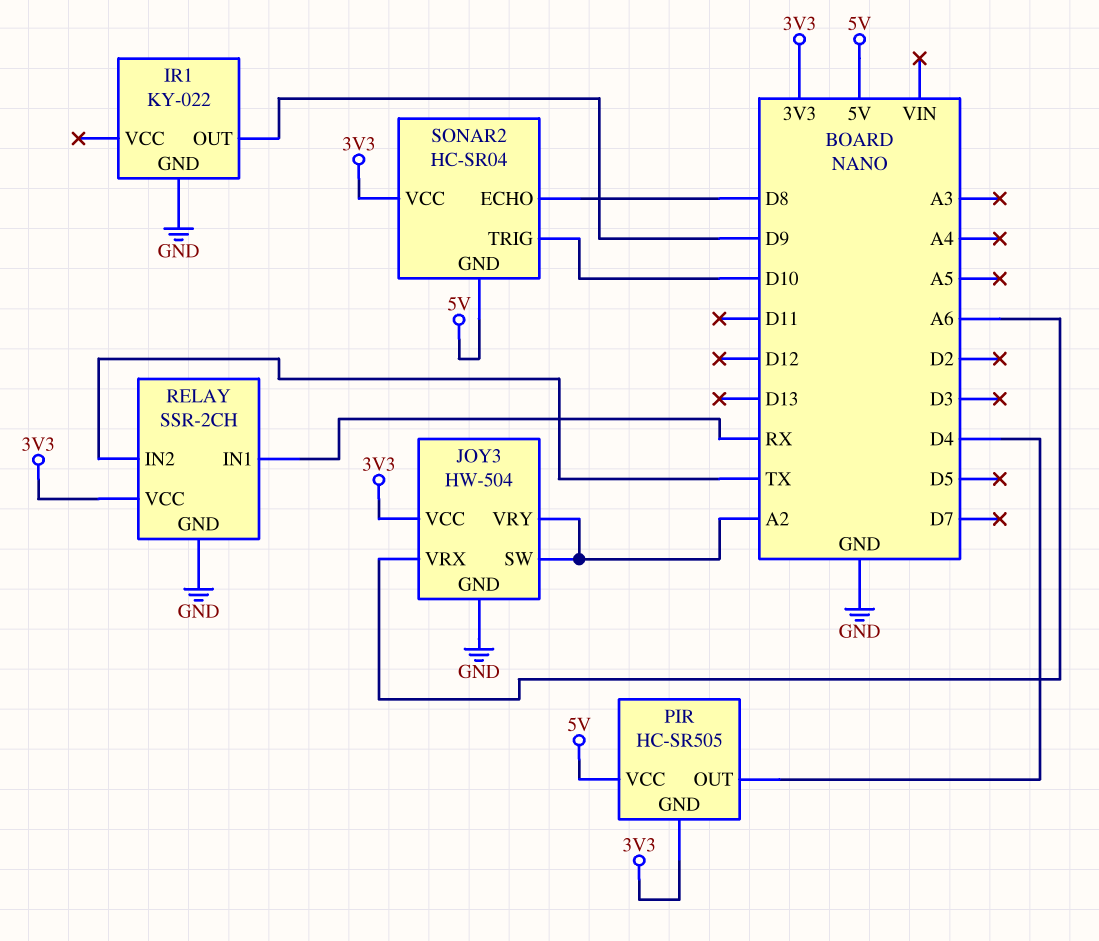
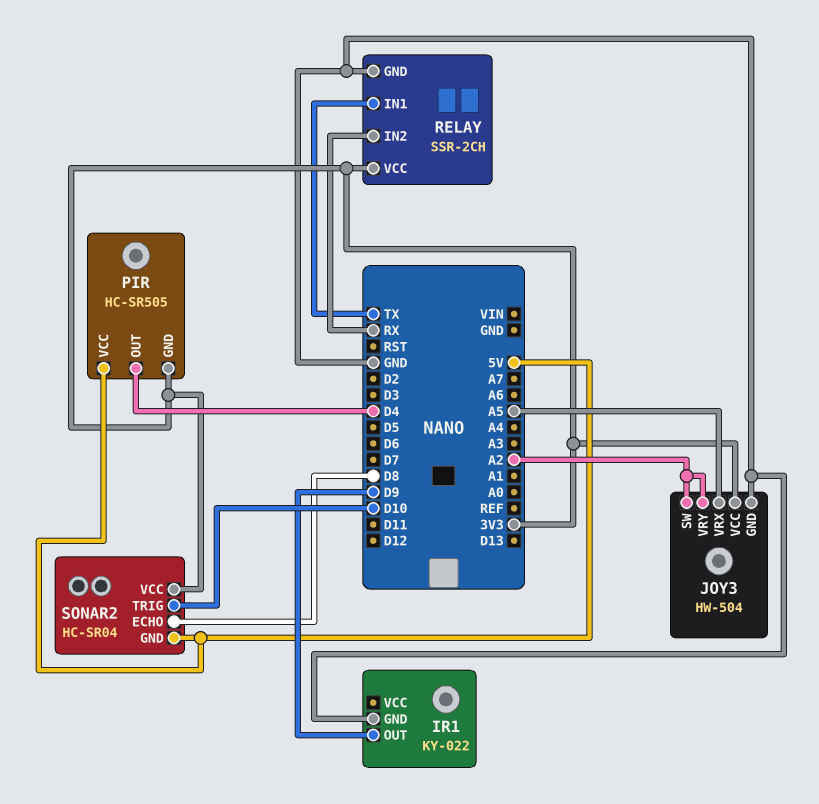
JOY3 pin VRX: A6 -> A5
RELAY pin IN1: RX -> TX
RELAY pin IN2: TX -> RX

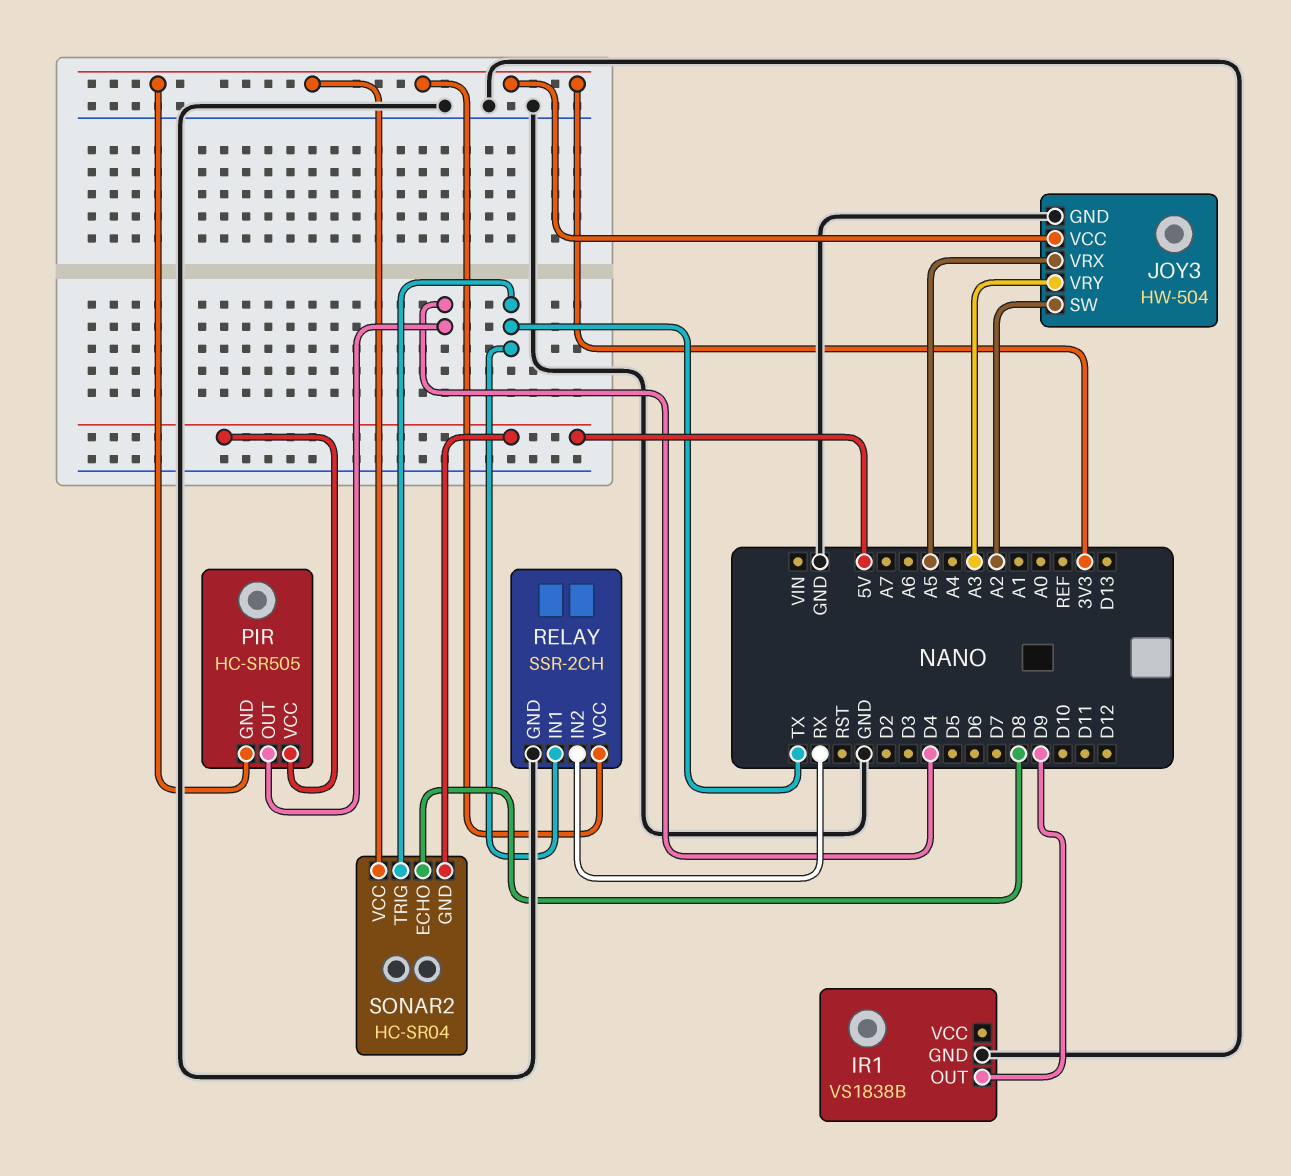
IR1: KY-022 -> VS1838B
JOY3 pin VRY: A2 -> A3
SONAR2 pin TRIG: D10 -> TX

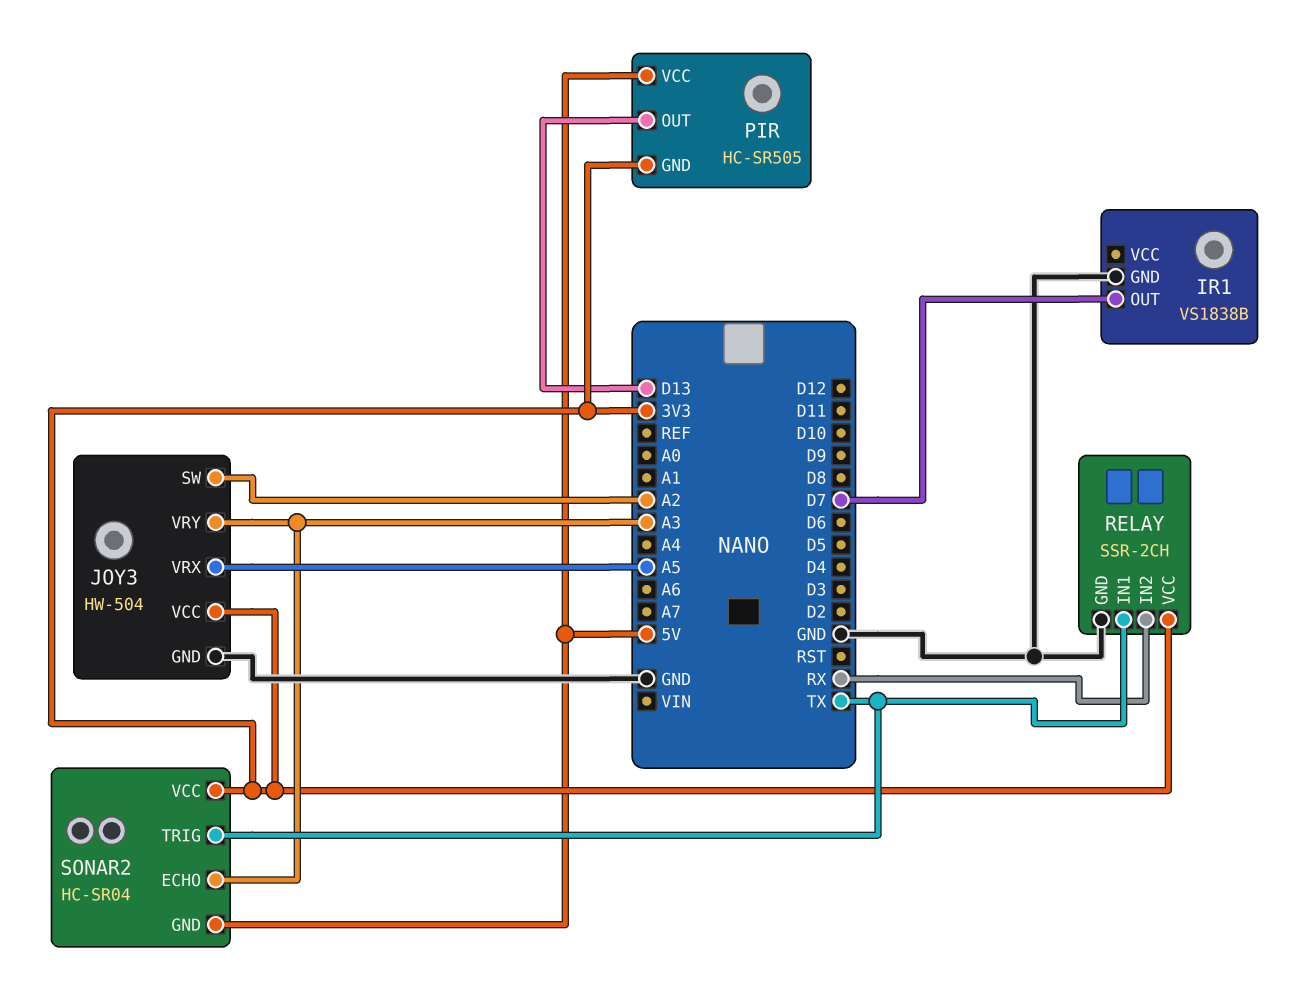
IR1 pin OUT: D9 -> D7
PIR pin OUT: D4 -> D13
SONAR2 pin ECHO: D8 -> A3

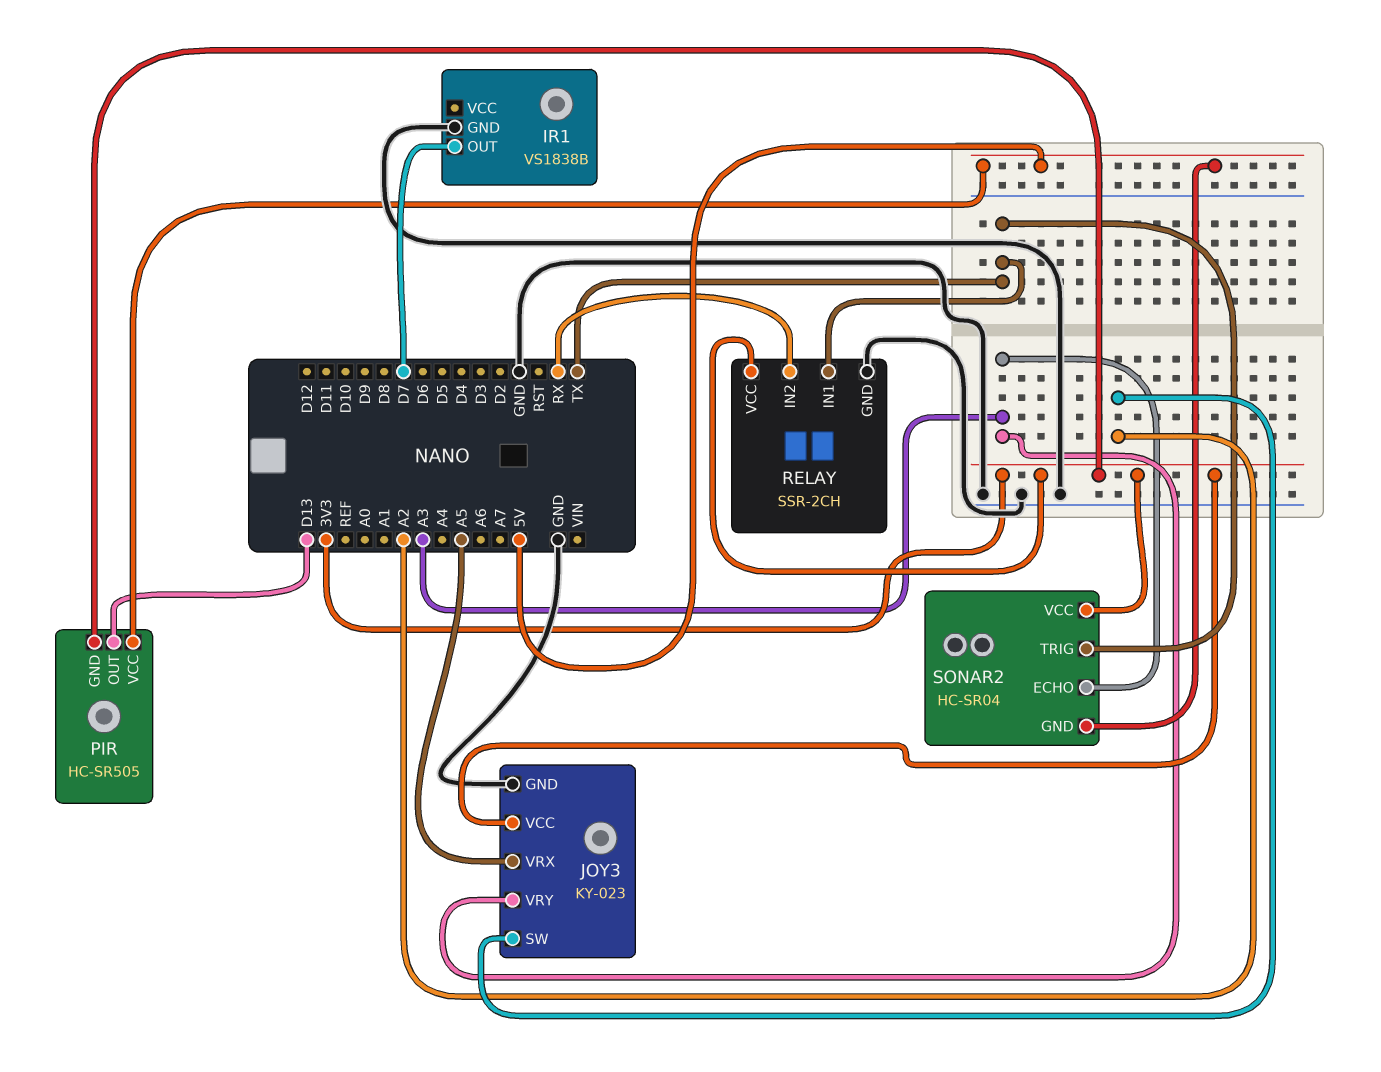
JOY3: HW-504 -> KY-023

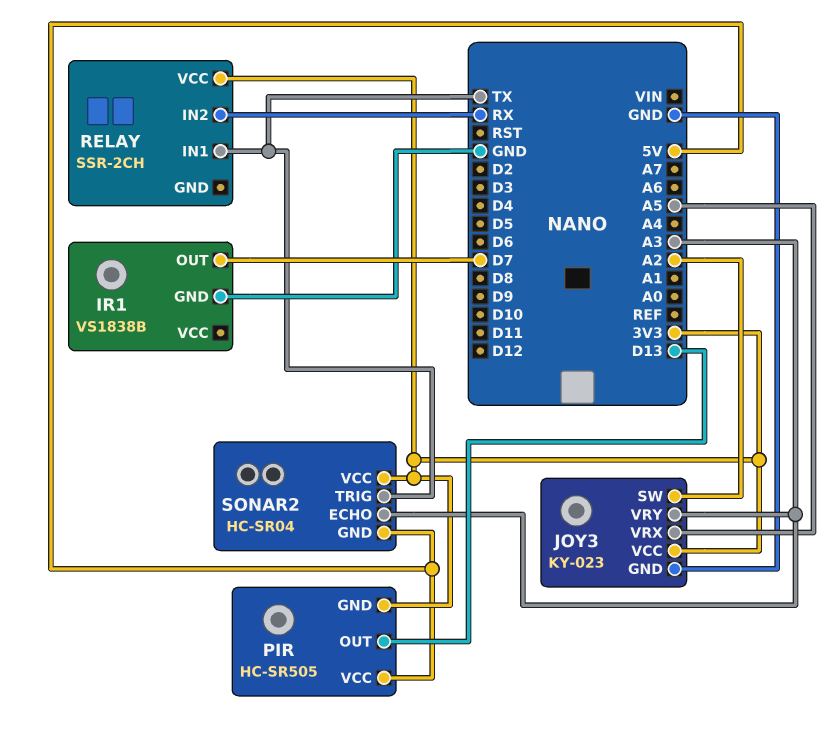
RELAY pin GND: GND -> none

